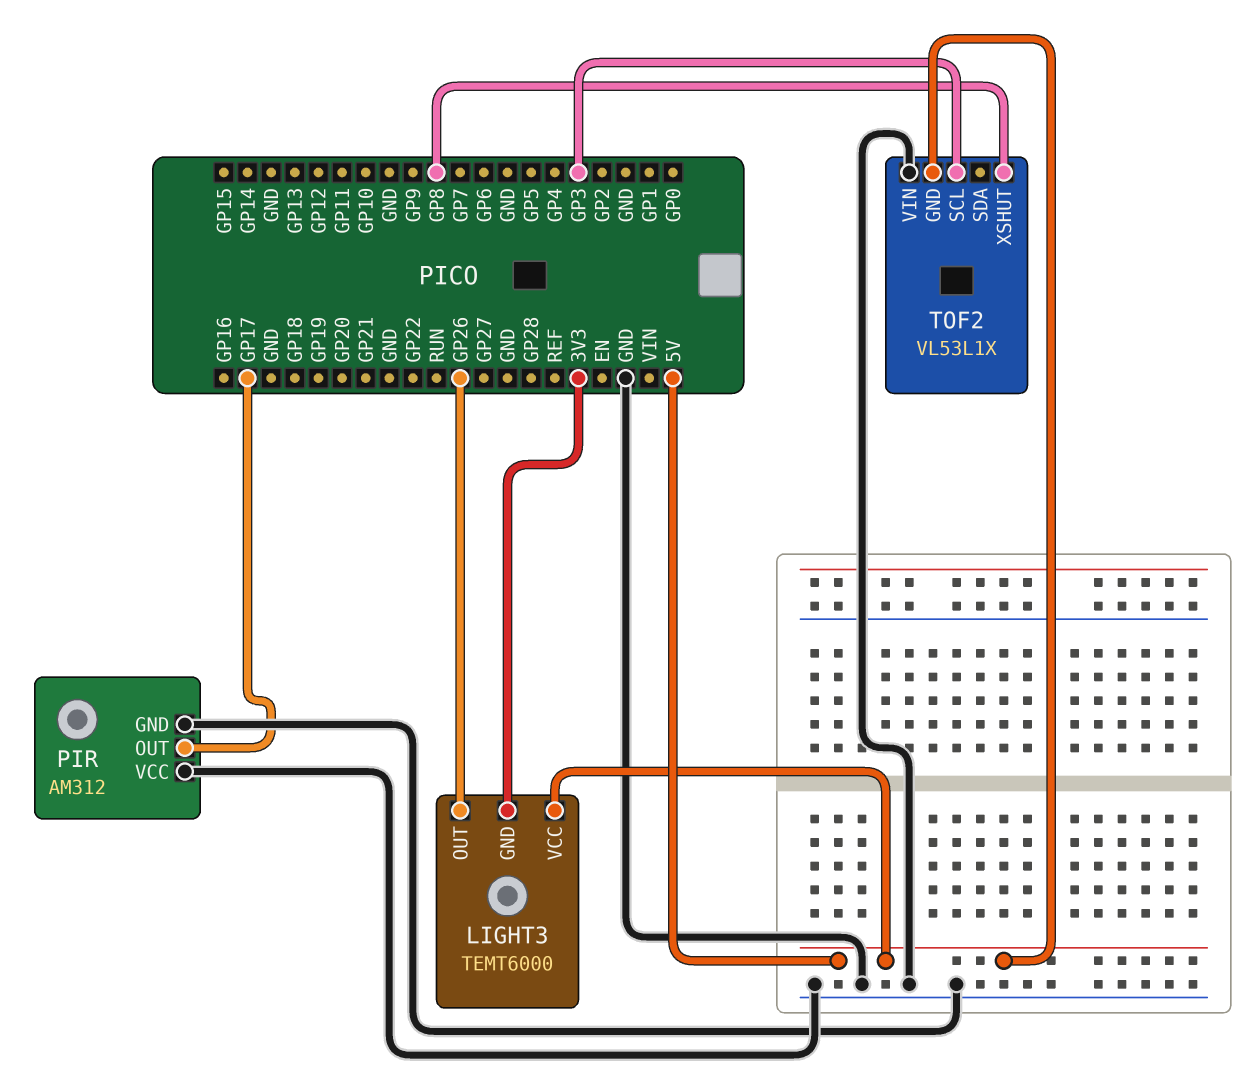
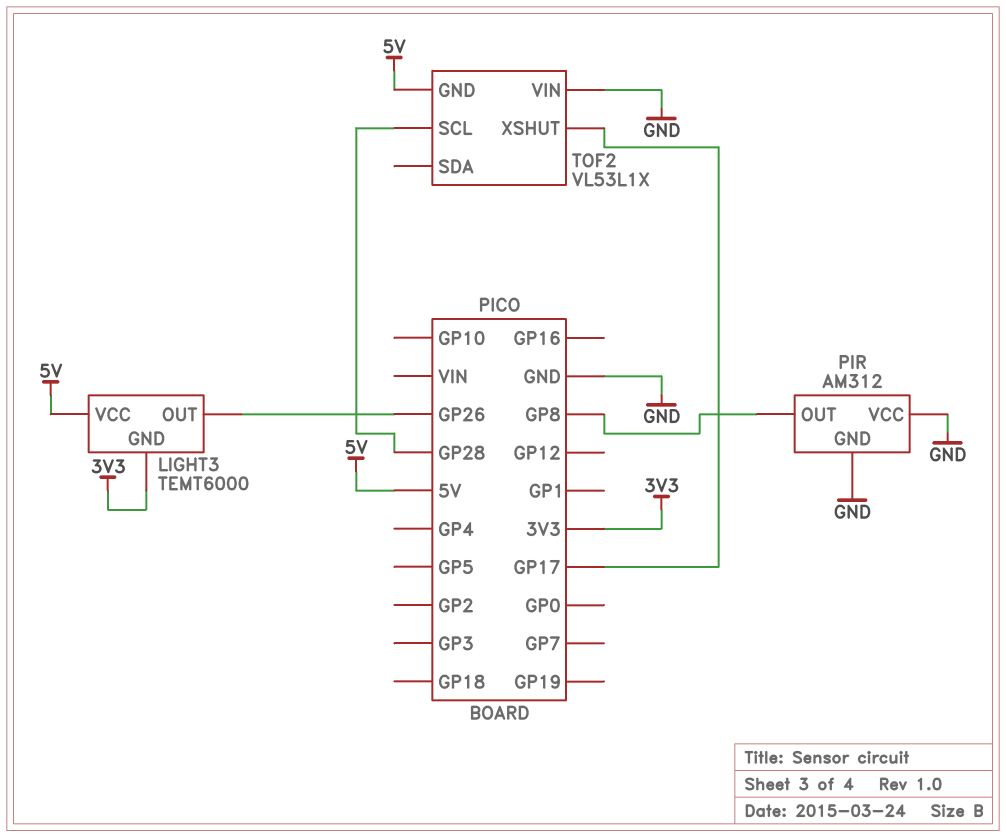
PIR pin OUT: GP17 -> GP8
TOF2 pin SCL: GP3 -> GP28
TOF2 pin XSHUT: GP8 -> GP17

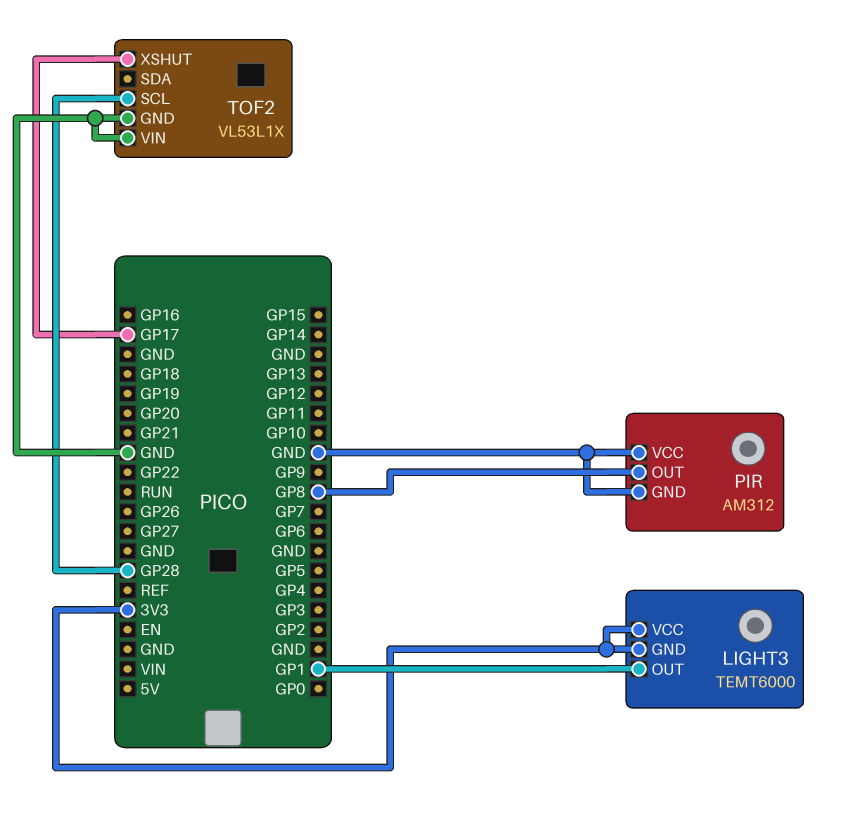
LIGHT3 pin OUT: GP26 -> GP1
LIGHT3 pin VCC: 5V -> 3V3
TOF2 pin GND: 5V -> GND

